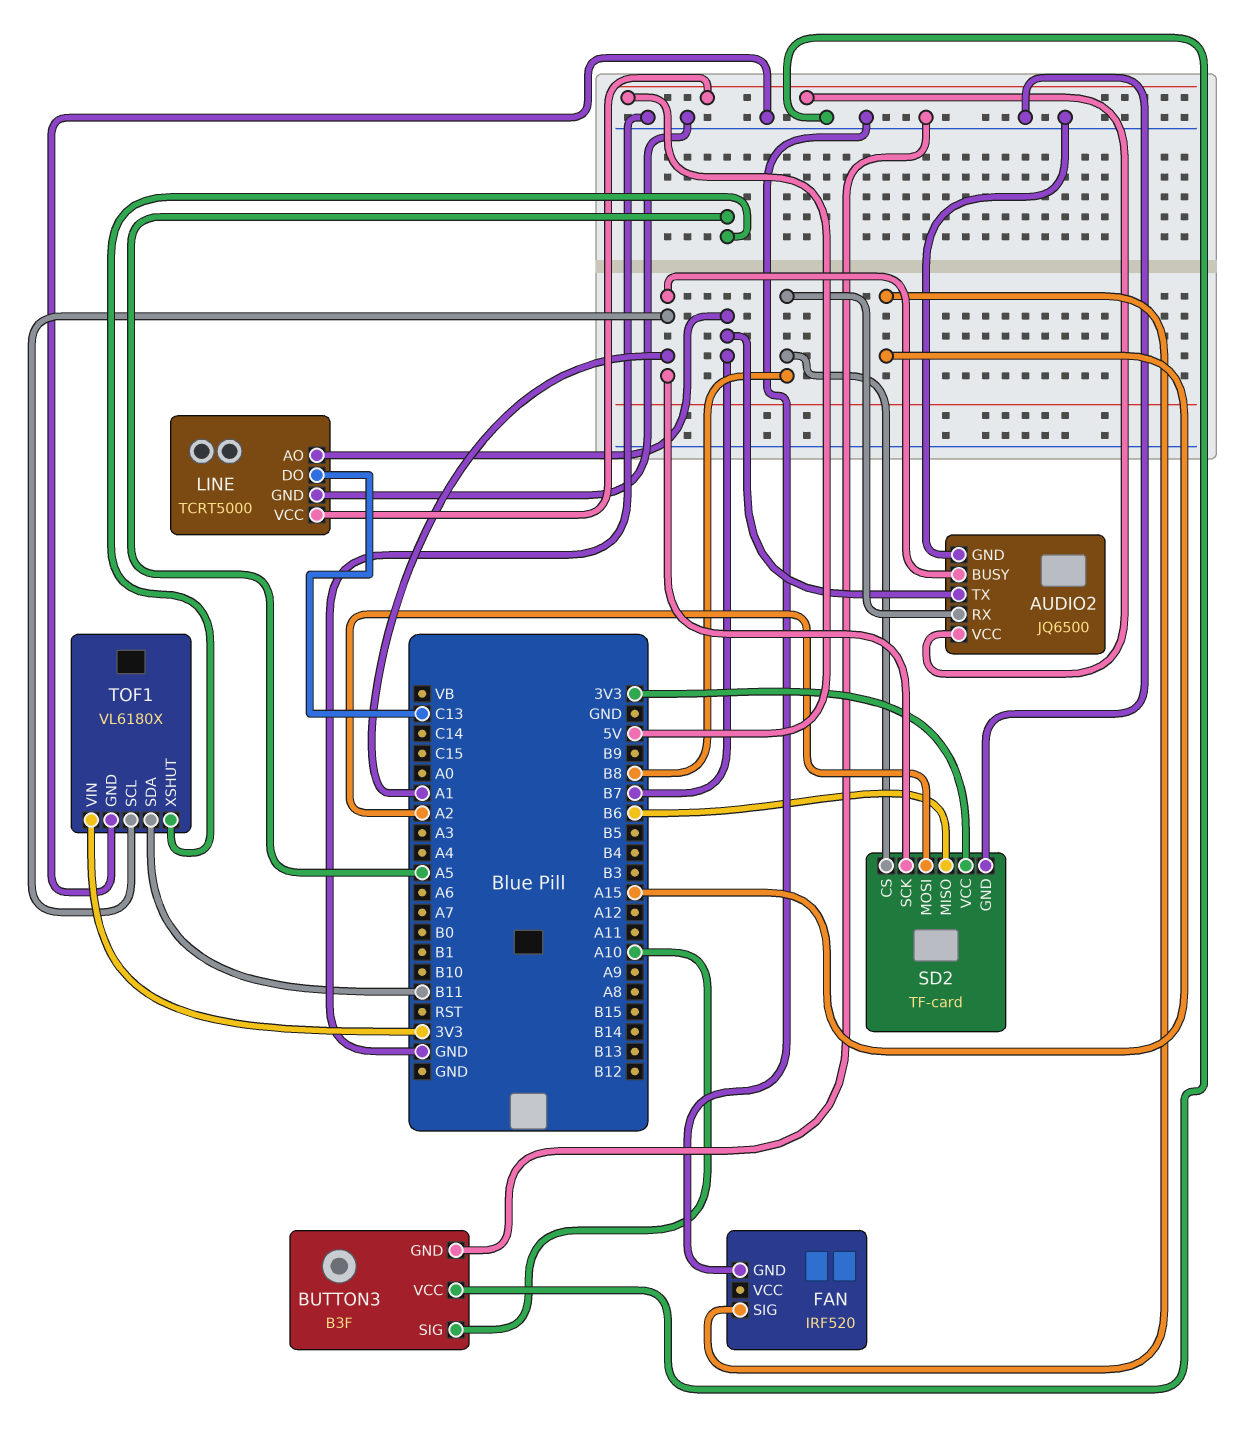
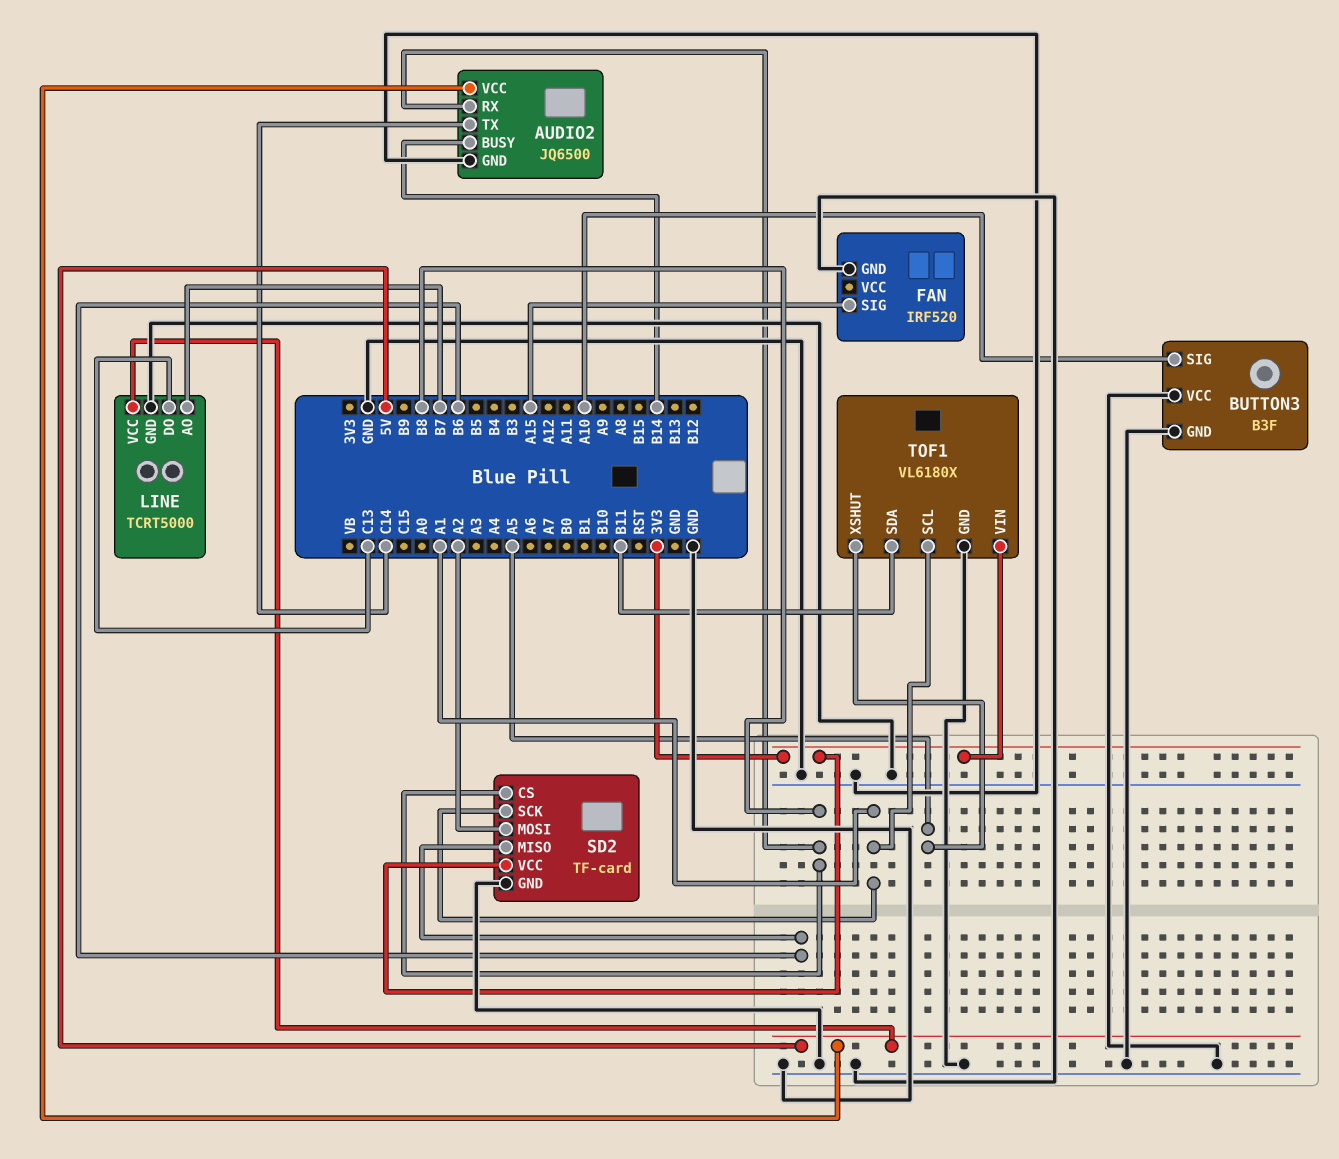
AUDIO2 pin BUSY: A1 -> B14
AUDIO2 pin TX: B7 -> C14

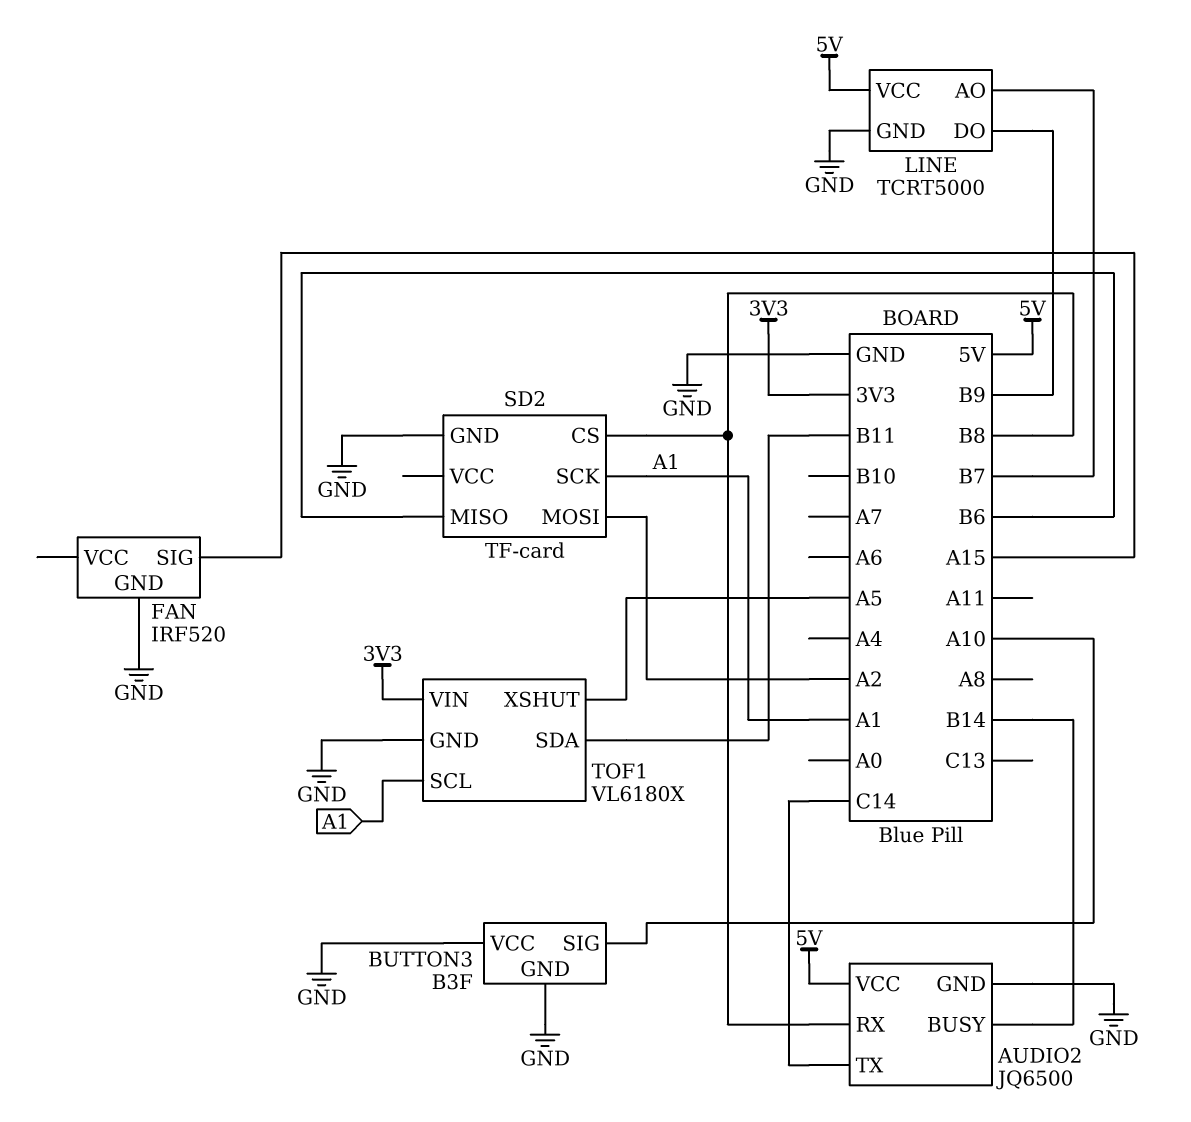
LINE pin DO: C13 -> B9
SD2 pin VCC: 3V3 -> none

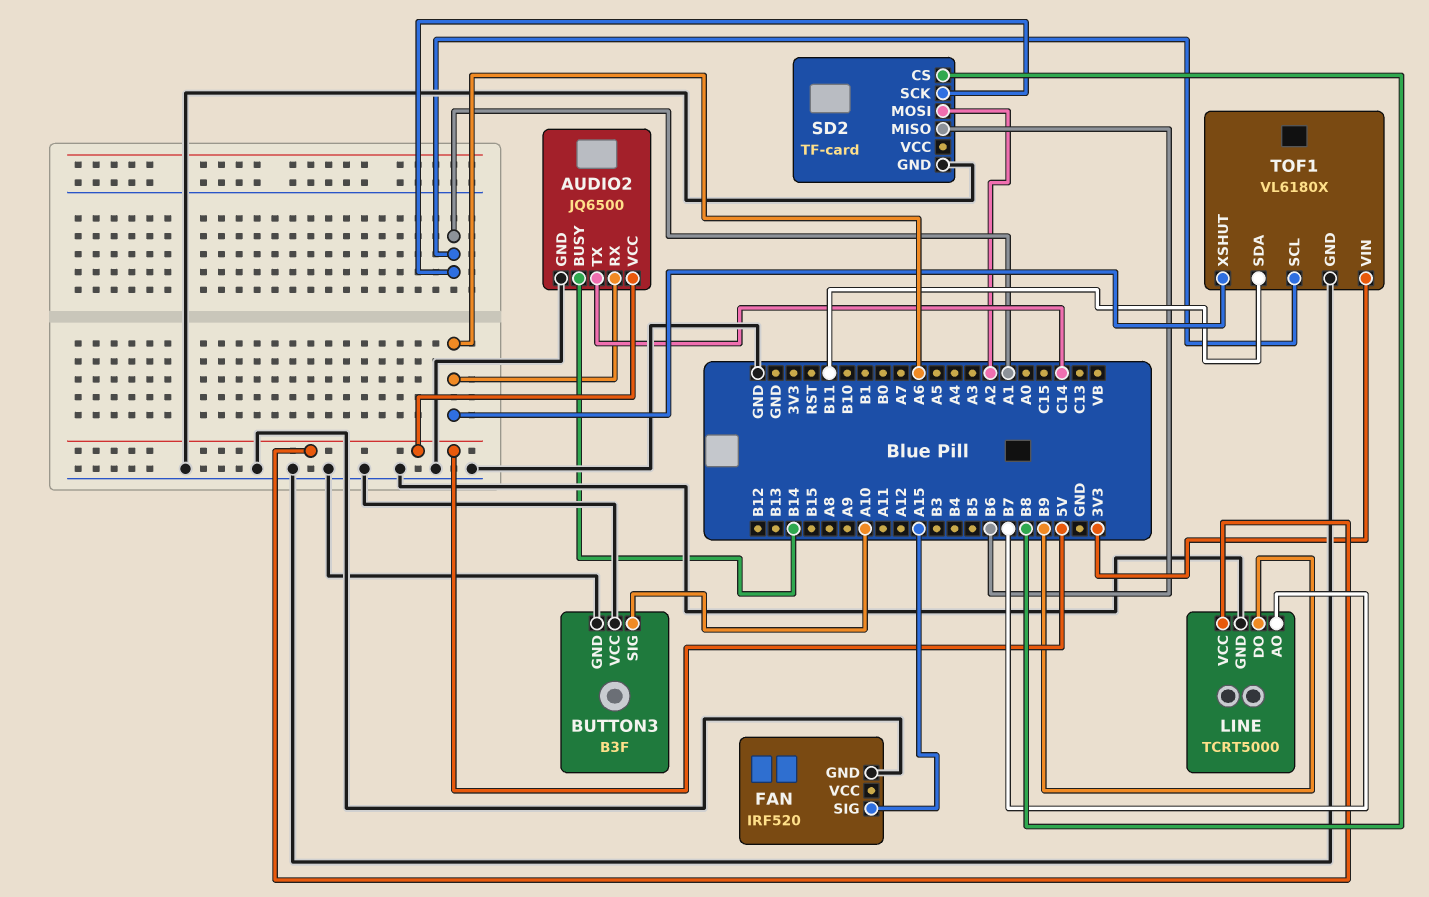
AUDIO2 pin RX: B8 -> A6
TOF1 pin XSHUT: A5 -> A6

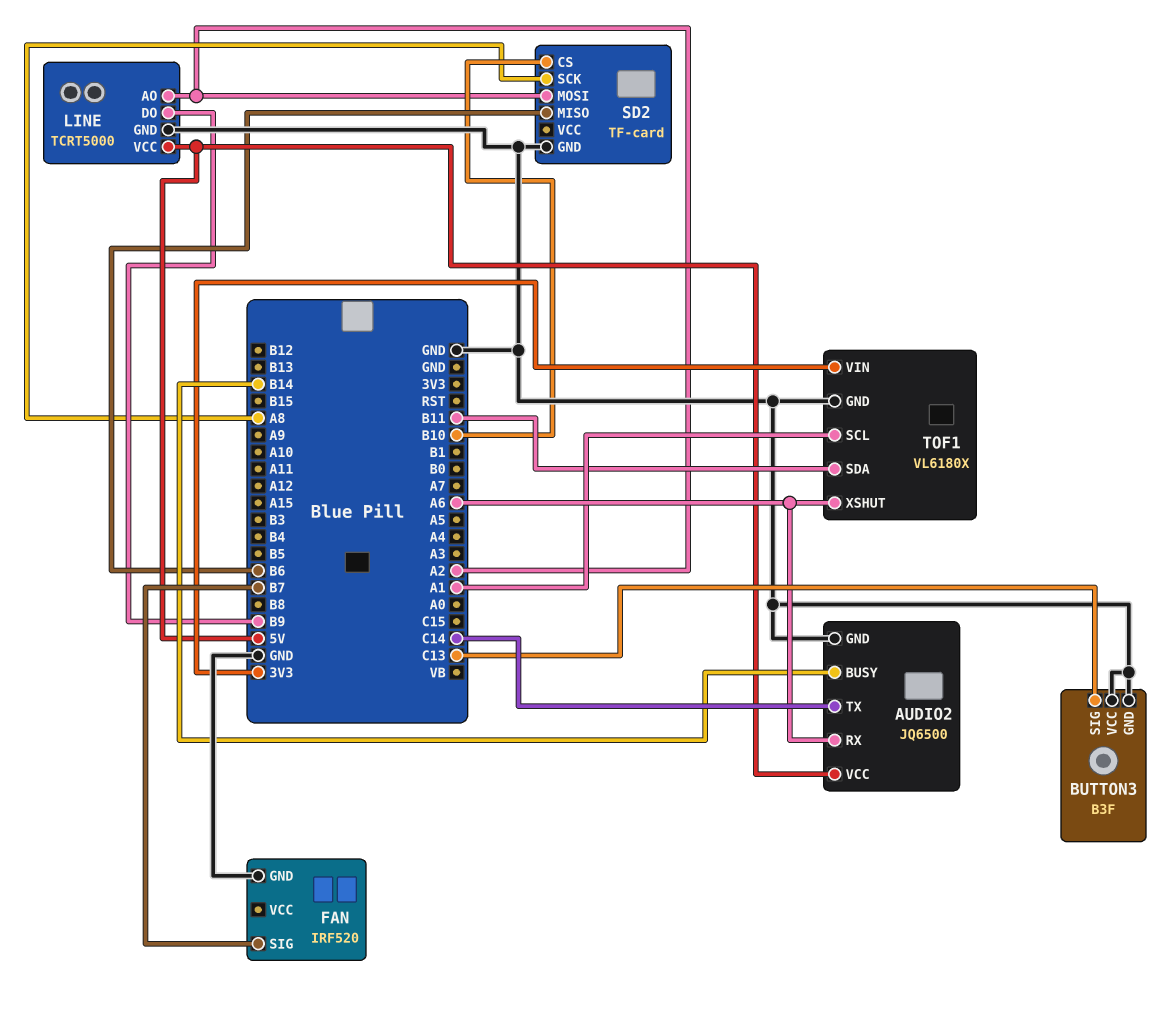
BUTTON3 pin SIG: A10 -> C13
FAN pin SIG: A15 -> B7
LINE pin AO: B7 -> A2
SD2 pin CS: B8 -> B10
SD2 pin SCK: A1 -> A8

